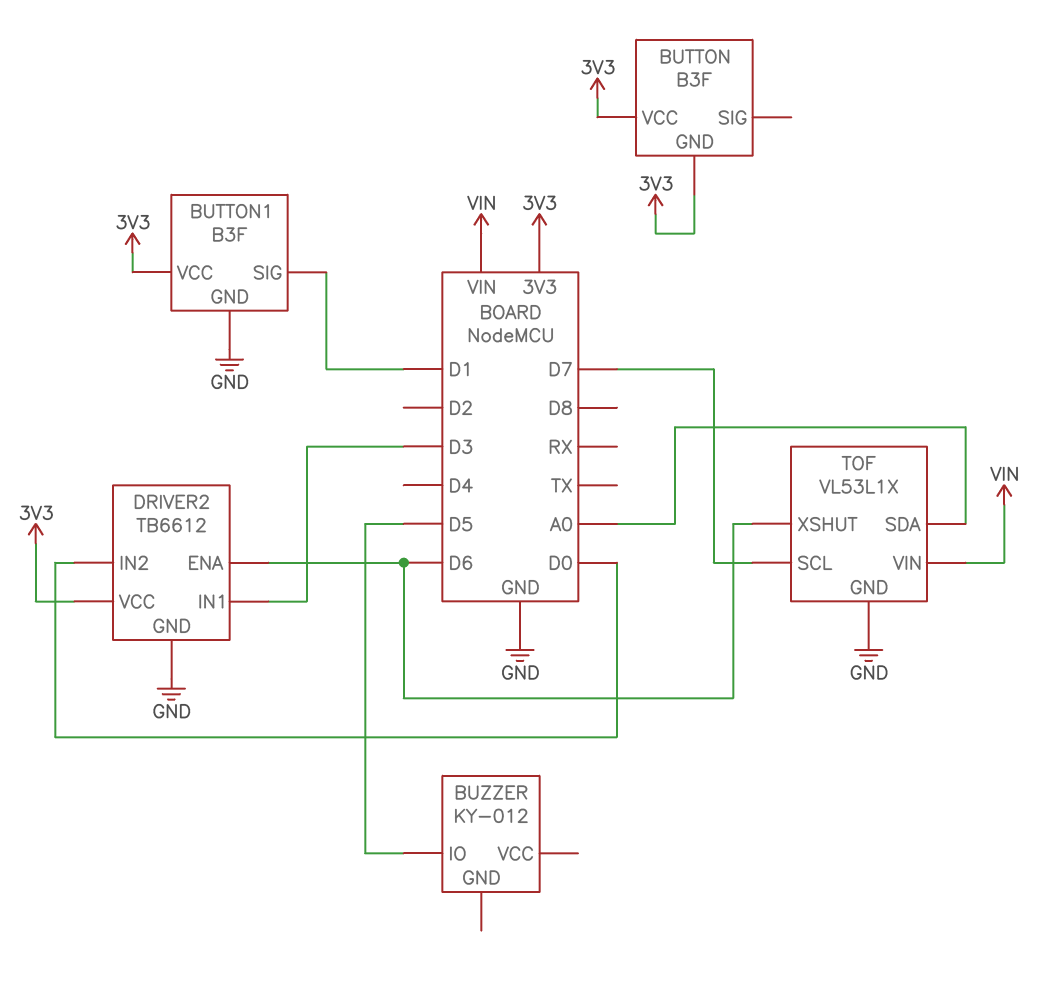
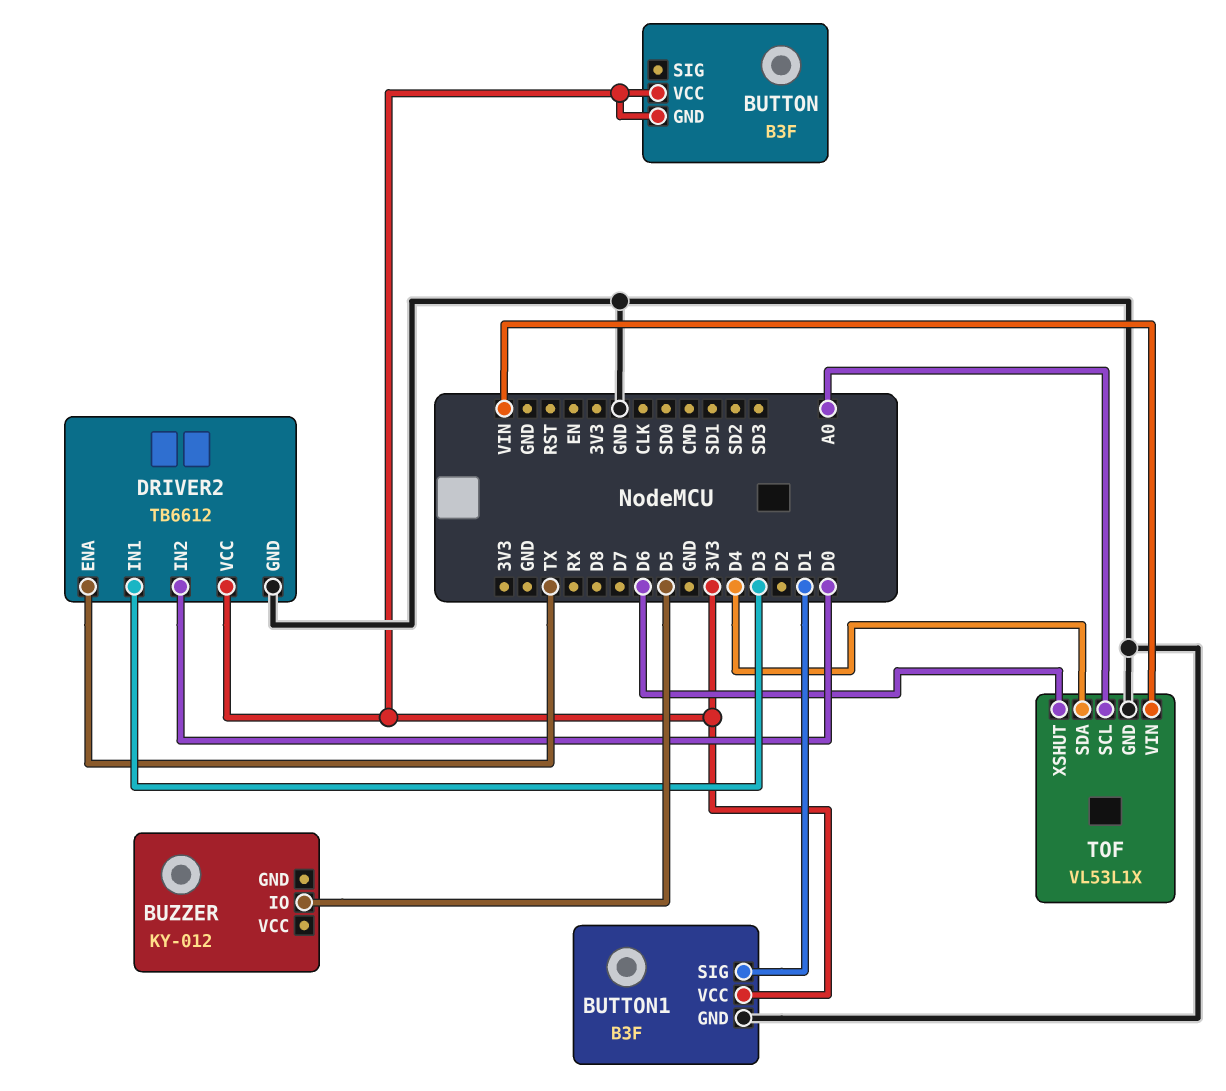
DRIVER2 pin ENA: D6 -> TX
TOF pin SCL: D7 -> A0
TOF pin SDA: A0 -> D4

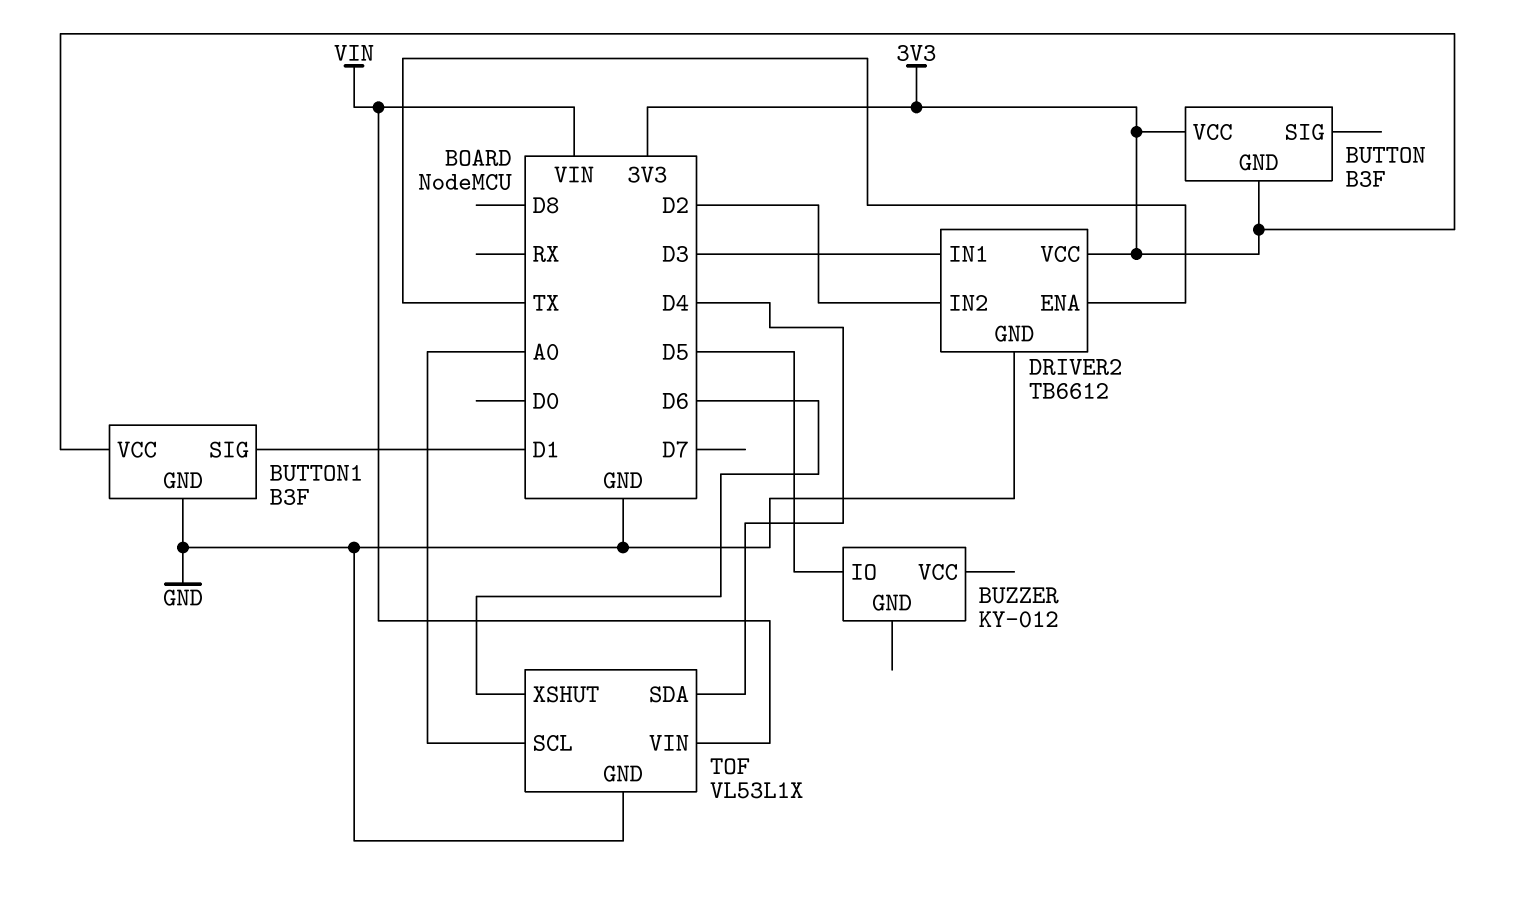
DRIVER2 pin IN2: D0 -> D2

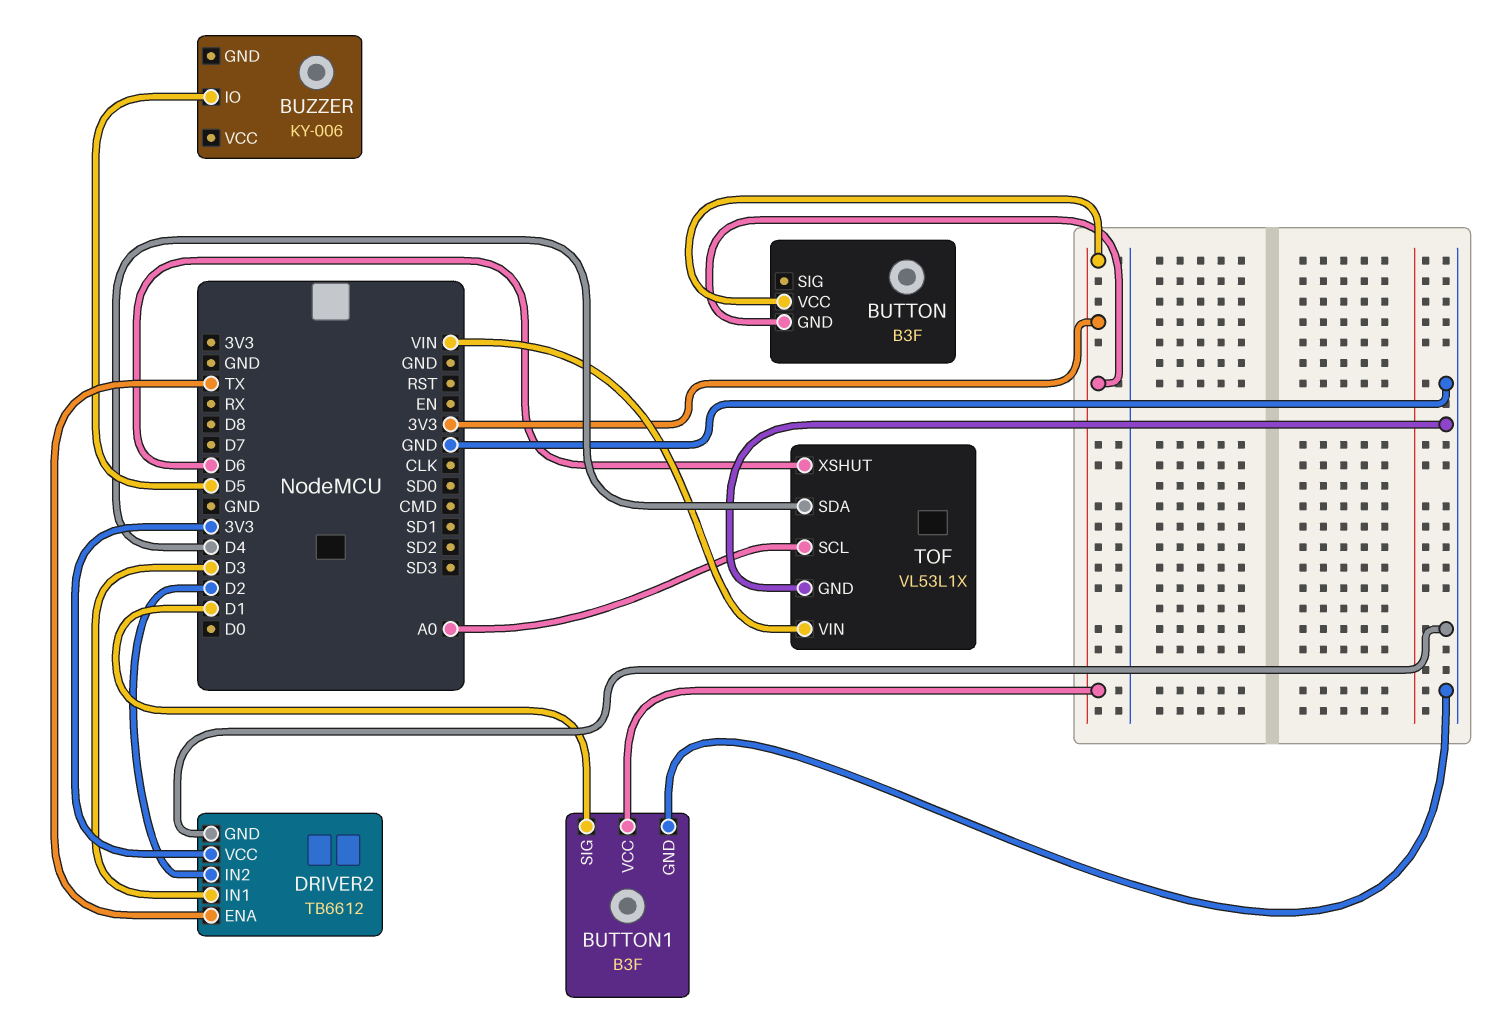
BUZZER: KY-012 -> KY-006

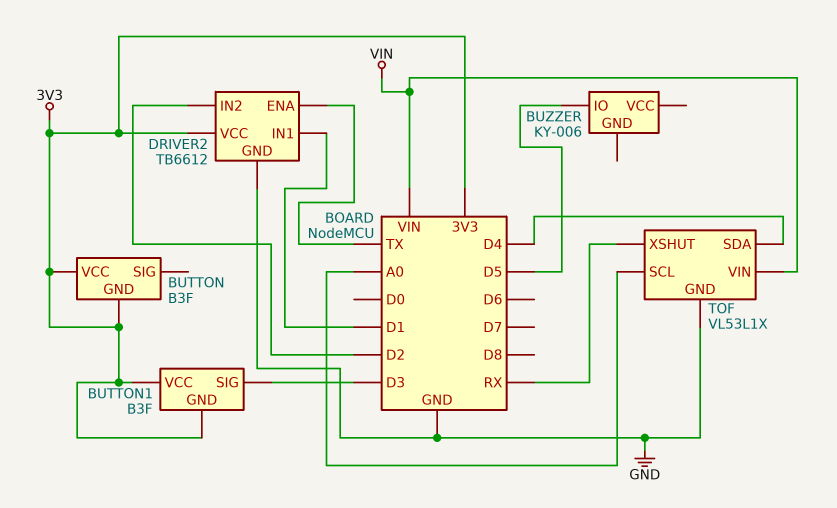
BUTTON1 pin GND: GND -> 3V3
BUTTON1 pin SIG: D1 -> D3
DRIVER2 pin IN1: D3 -> D1
TOF pin XSHUT: D6 -> RX

